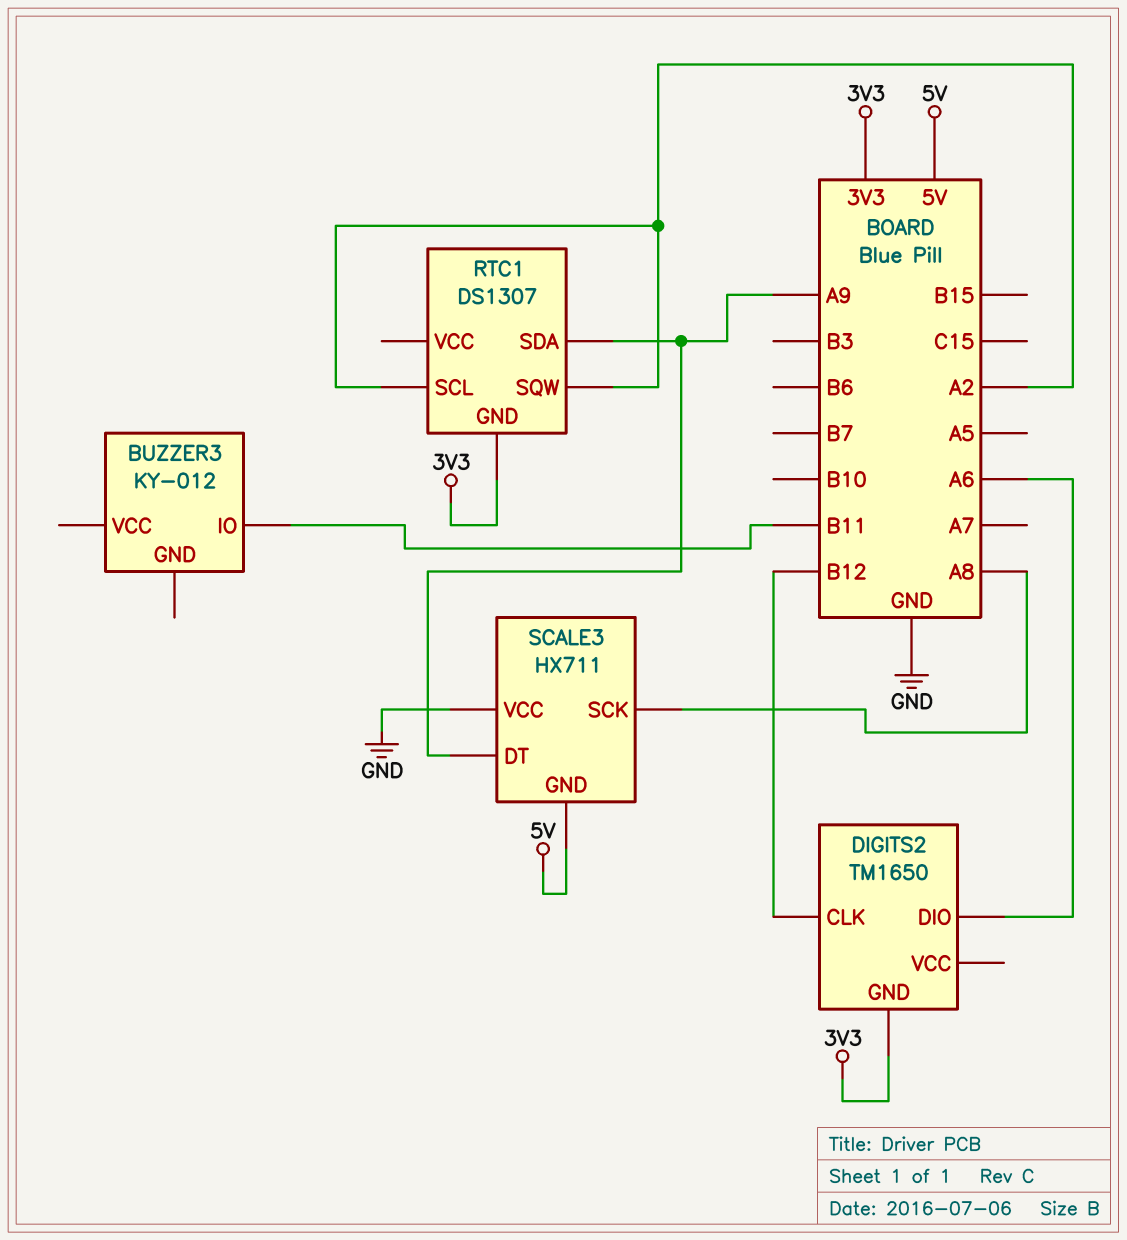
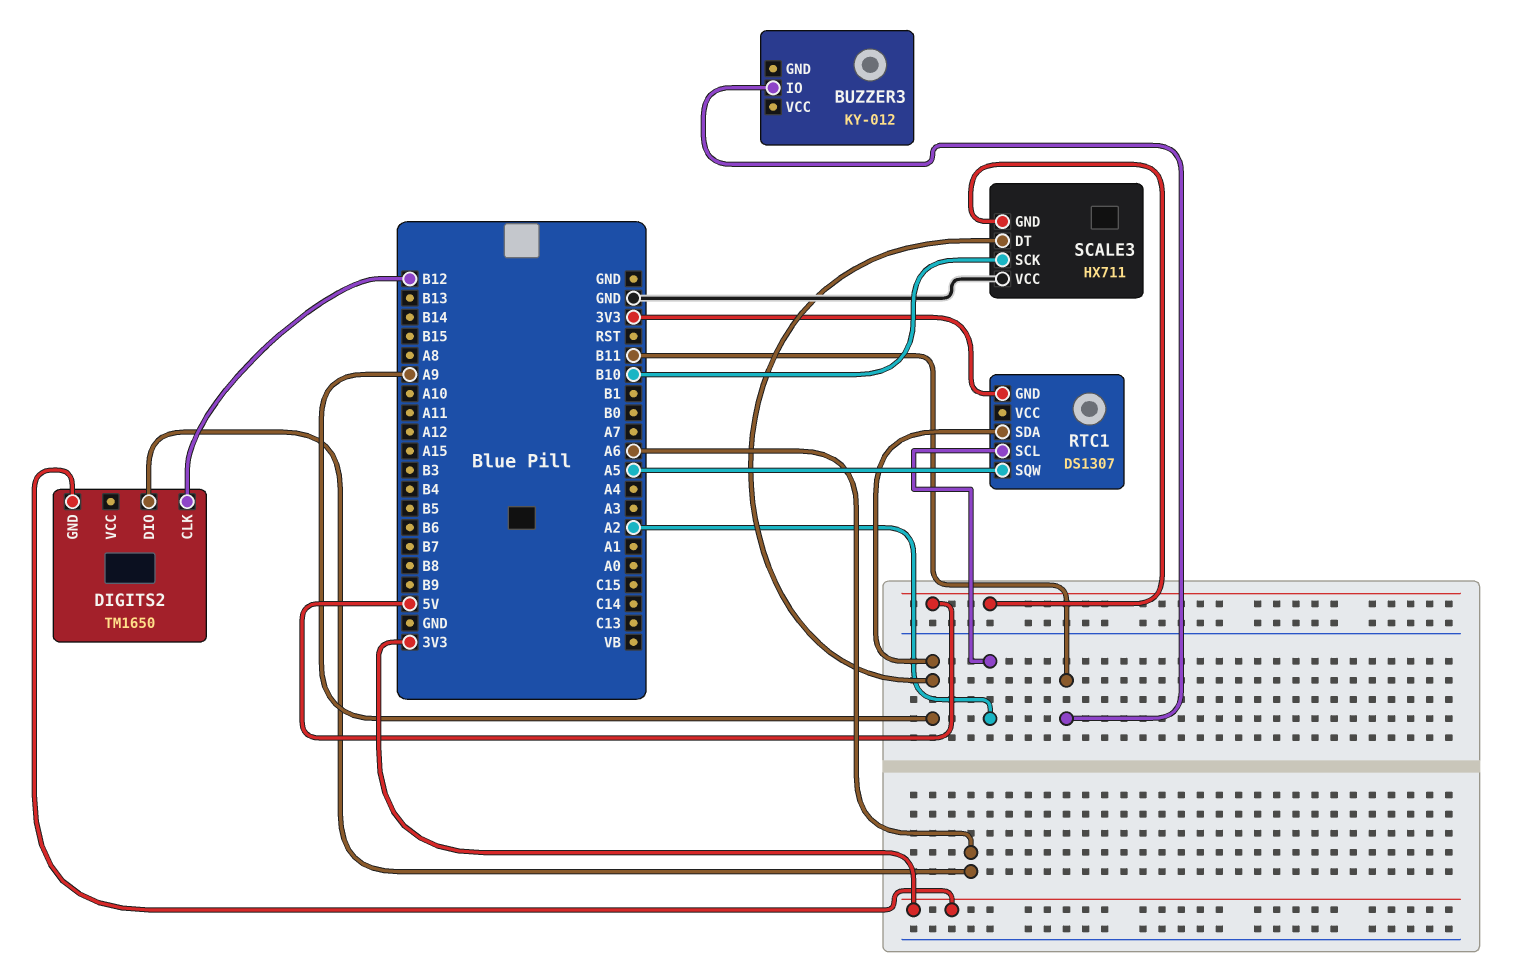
RTC1 pin SQW: A2 -> A5
SCALE3 pin SCK: A8 -> B10

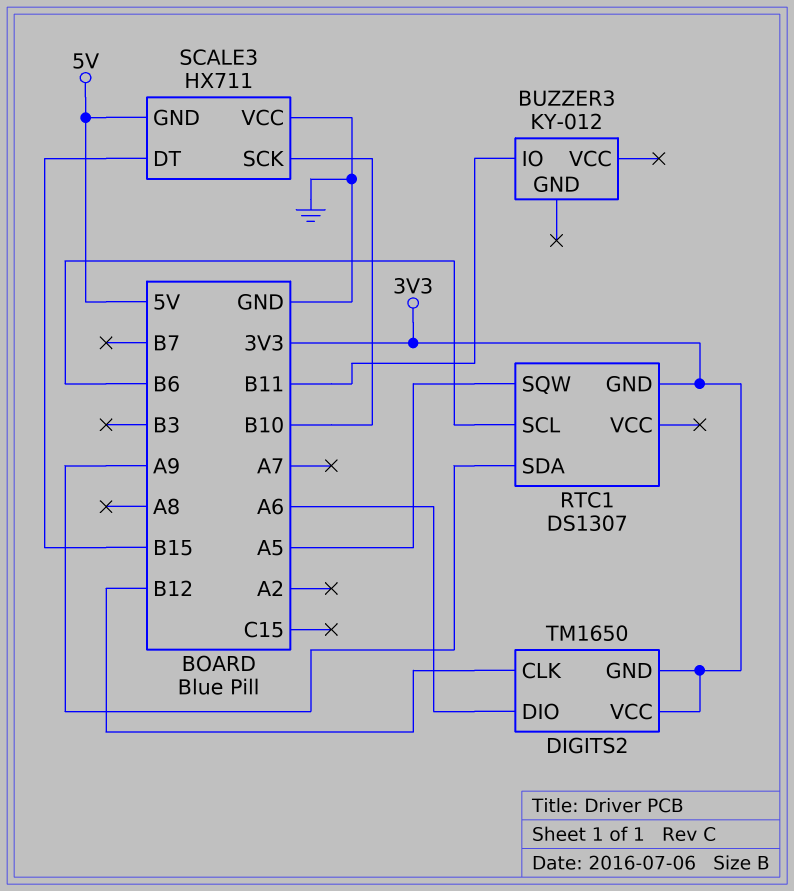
DIGITS2 pin VCC: none -> 3V3
RTC1 pin SCL: A2 -> B6
SCALE3 pin DT: A9 -> B15

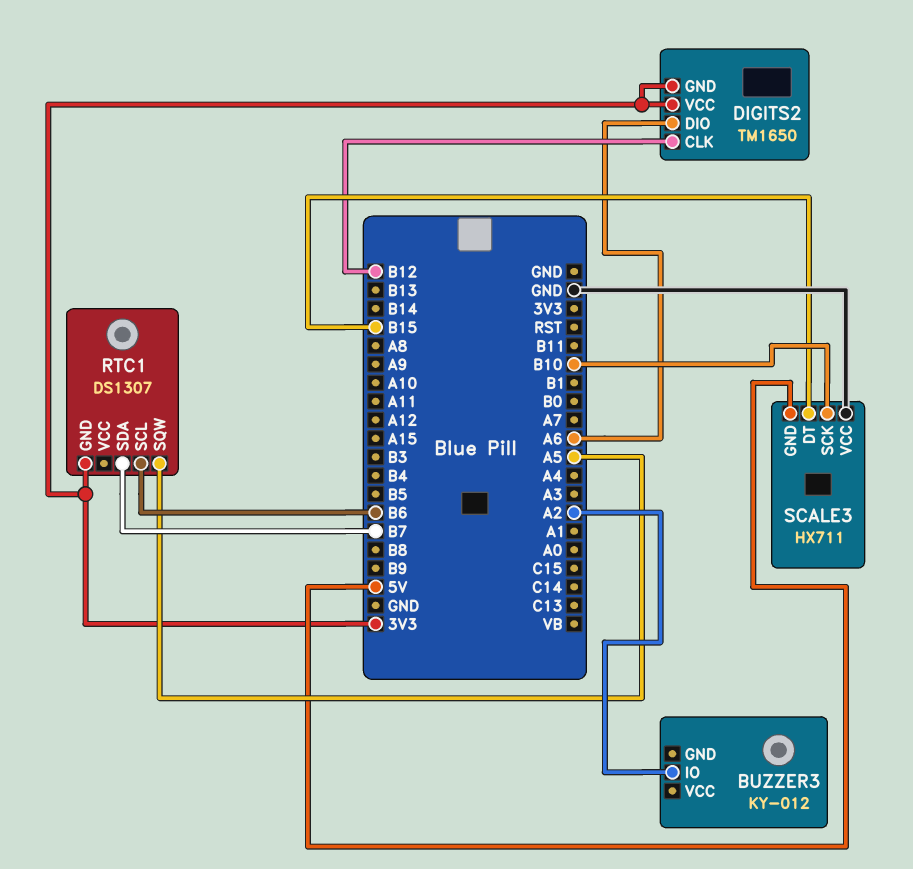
BUZZER3 pin IO: B11 -> A2
RTC1 pin SDA: A9 -> B7

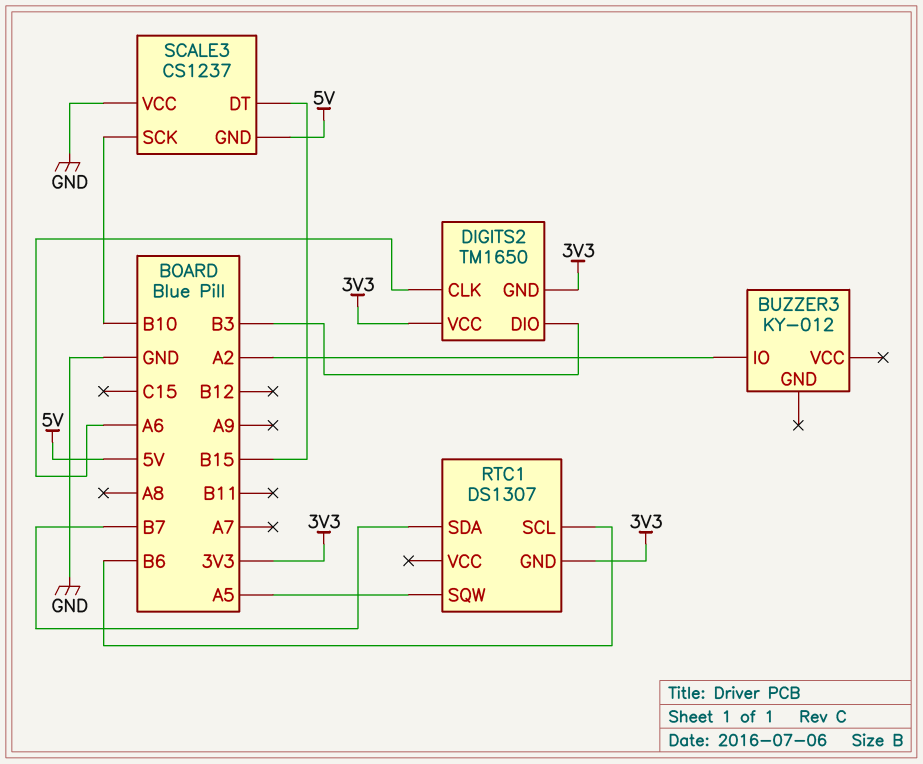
DIGITS2 pin CLK: B12 -> A6
DIGITS2 pin DIO: A6 -> B3
SCALE3: HX711 -> CS1237

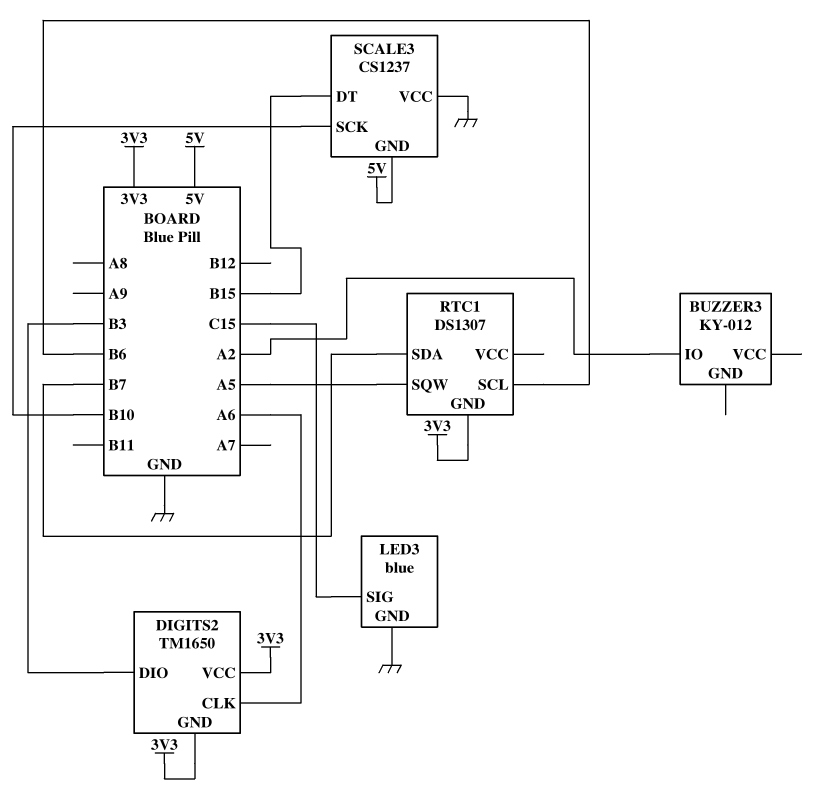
LED3: none -> blue
LED3 pin GND: none -> GND
LED3 pin SIG: none -> C15

